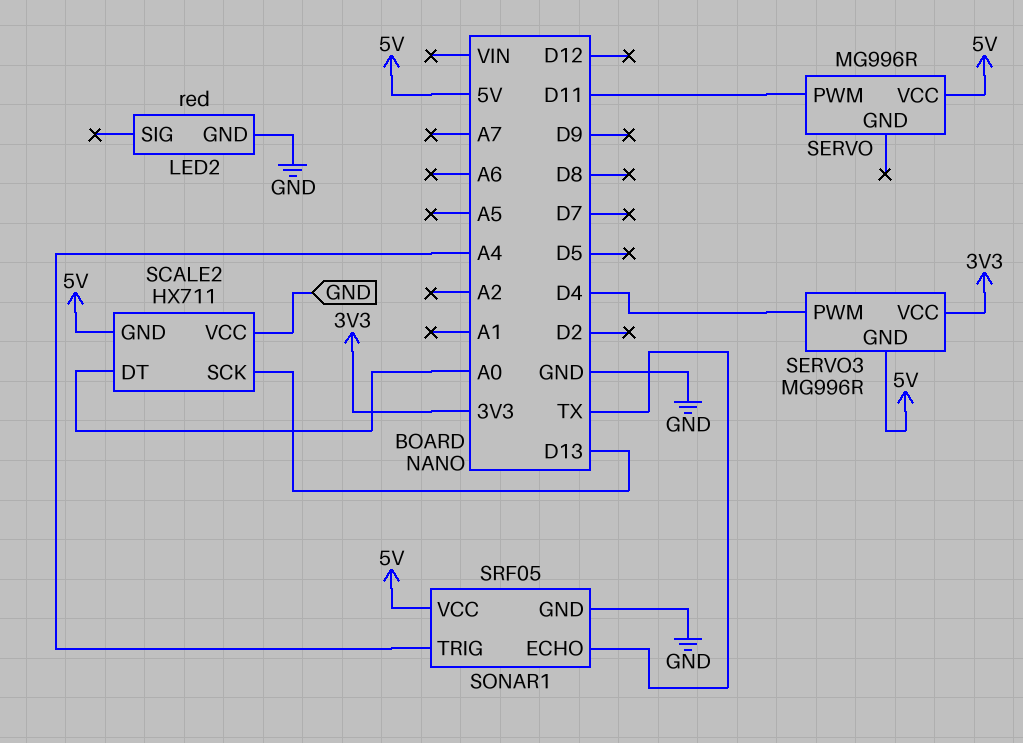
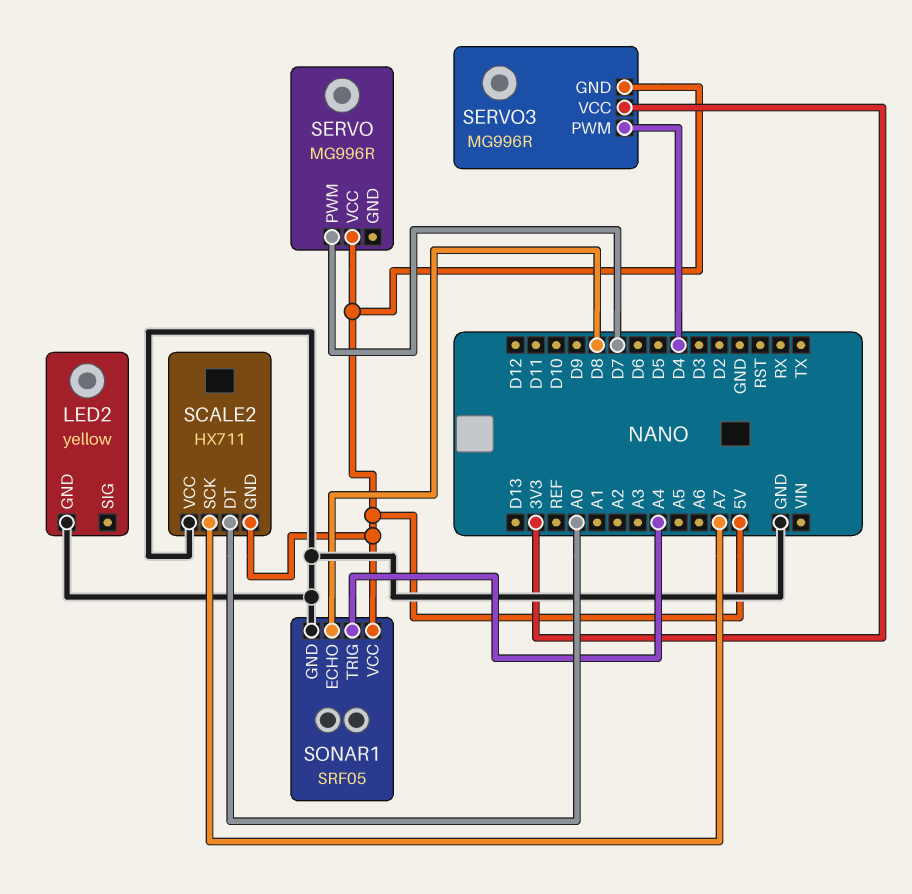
LED2: red -> yellow
SCALE2 pin SCK: D13 -> A7
SERVO pin PWM: D11 -> D7
SONAR1 pin ECHO: TX -> D8

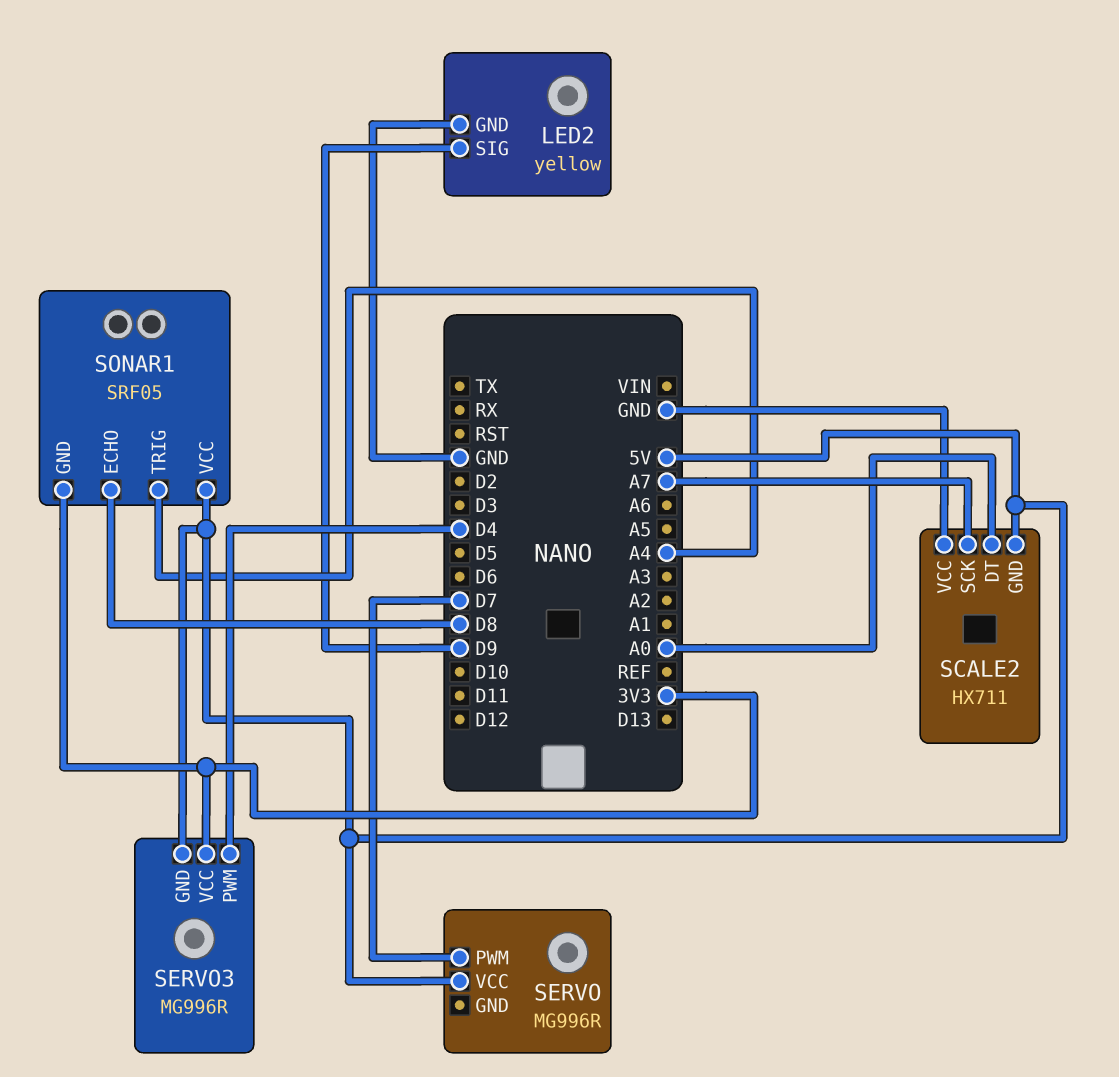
LED2 pin SIG: none -> D9
SONAR1 pin GND: GND -> 3V3

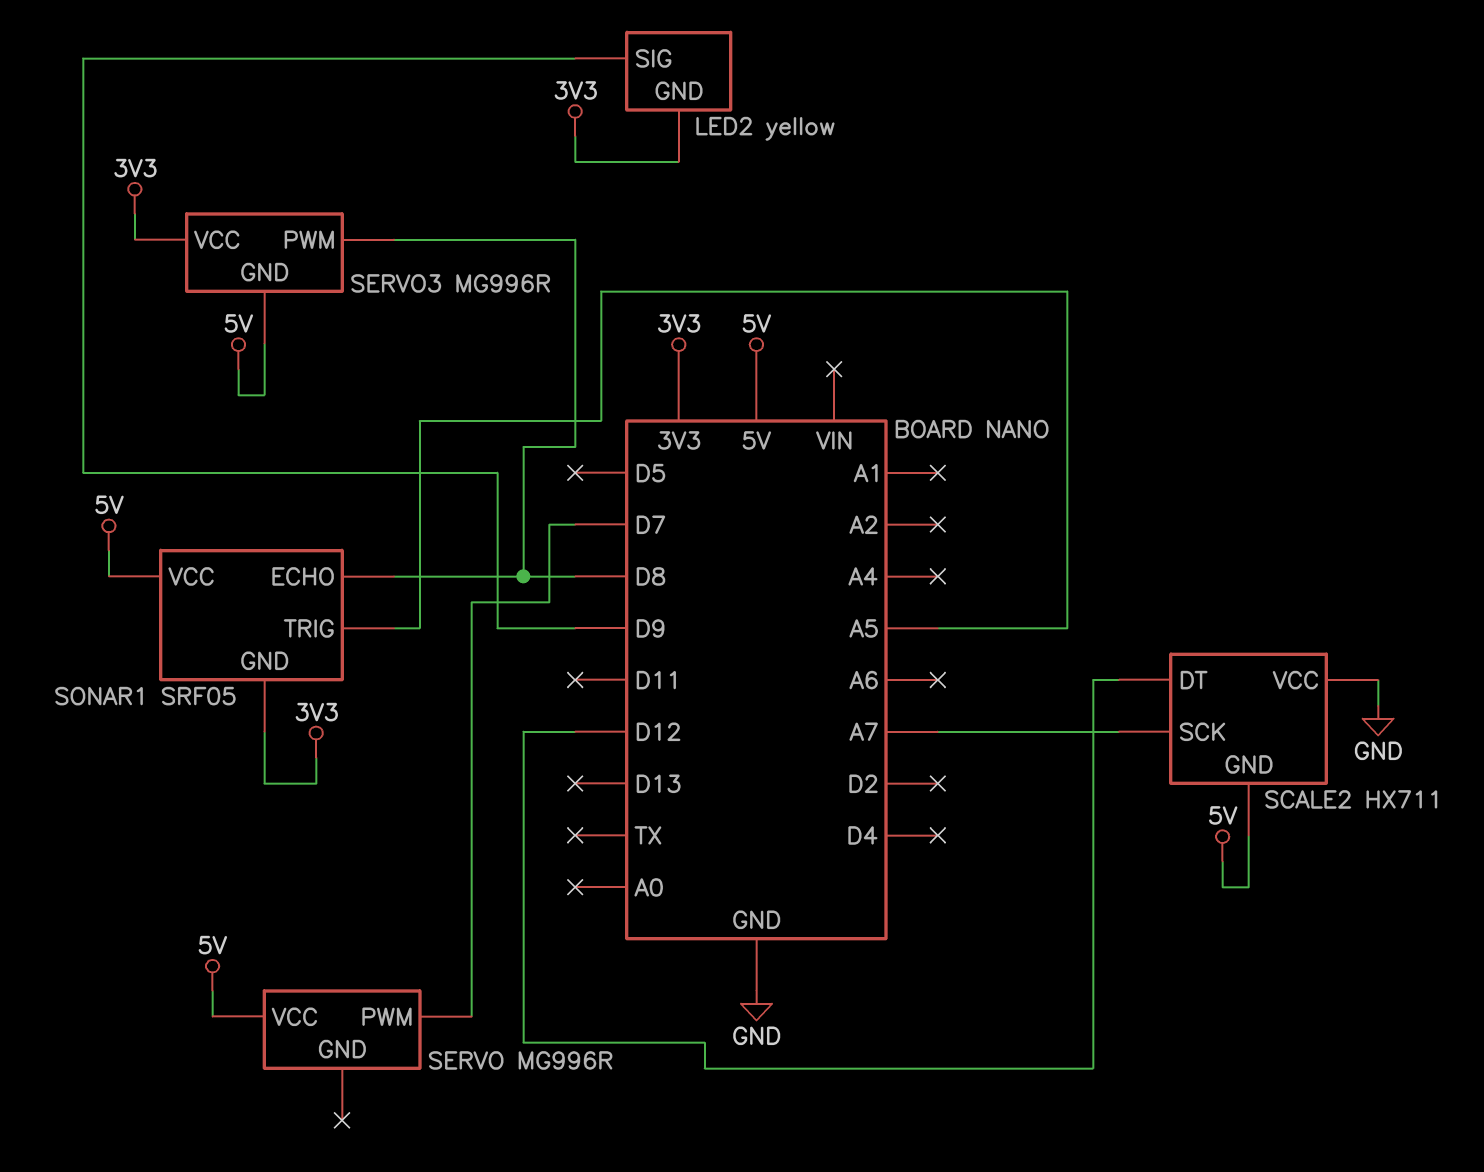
LED2 pin GND: GND -> 3V3
SCALE2 pin DT: A0 -> D12
SERVO3 pin PWM: D4 -> D8
SONAR1 pin TRIG: A4 -> A5

